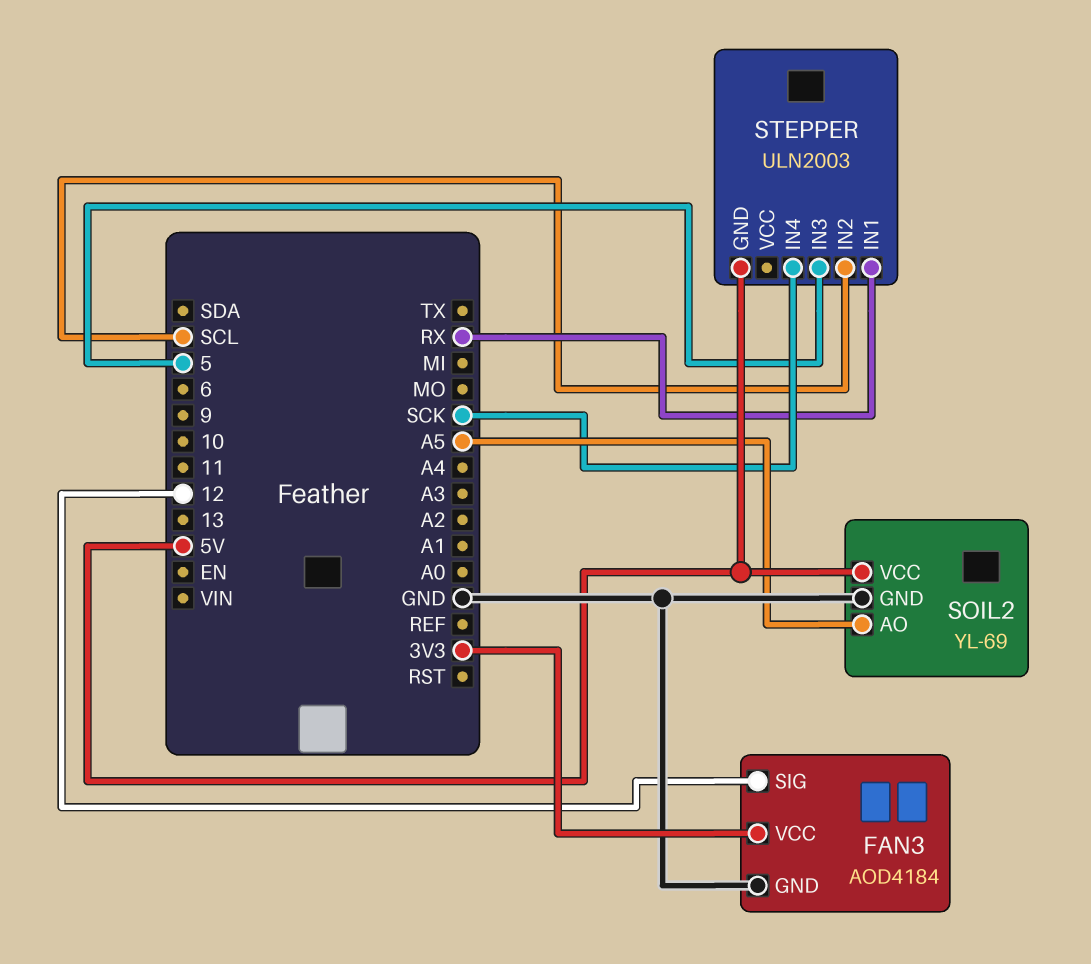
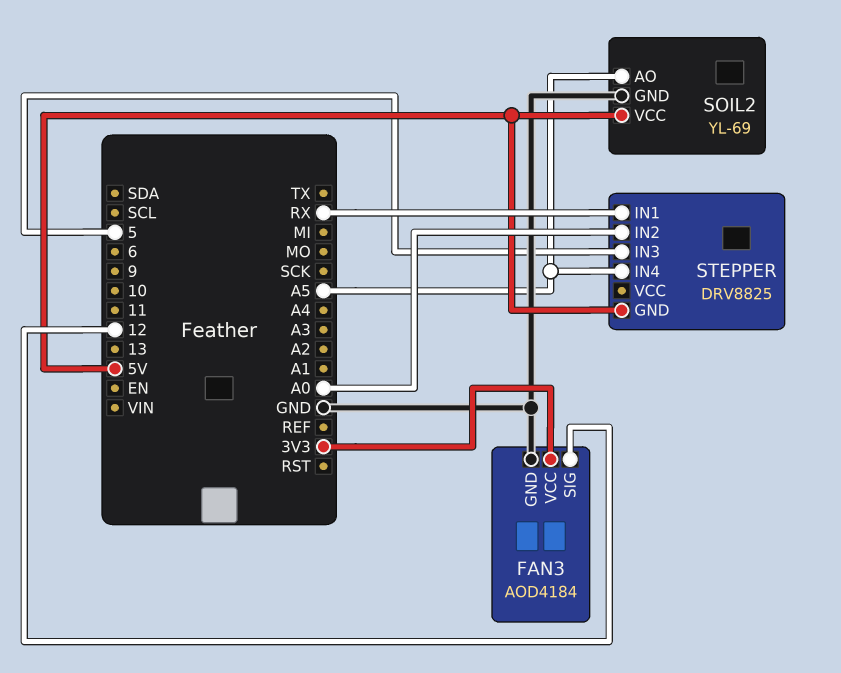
STEPPER: ULN2003 -> DRV8825
STEPPER pin IN2: SCL -> A0
STEPPER pin IN4: SCK -> A5

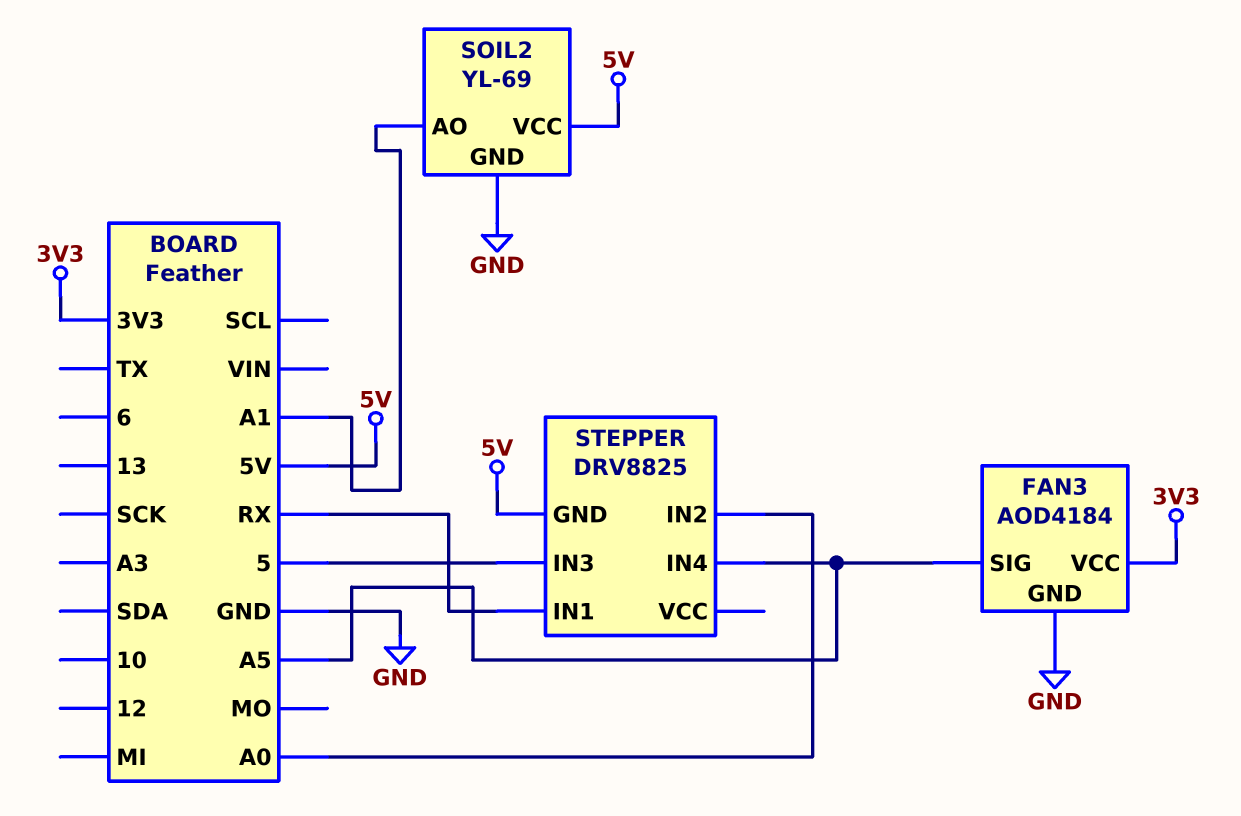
FAN3 pin SIG: 12 -> A5
SOIL2 pin AO: A5 -> A1

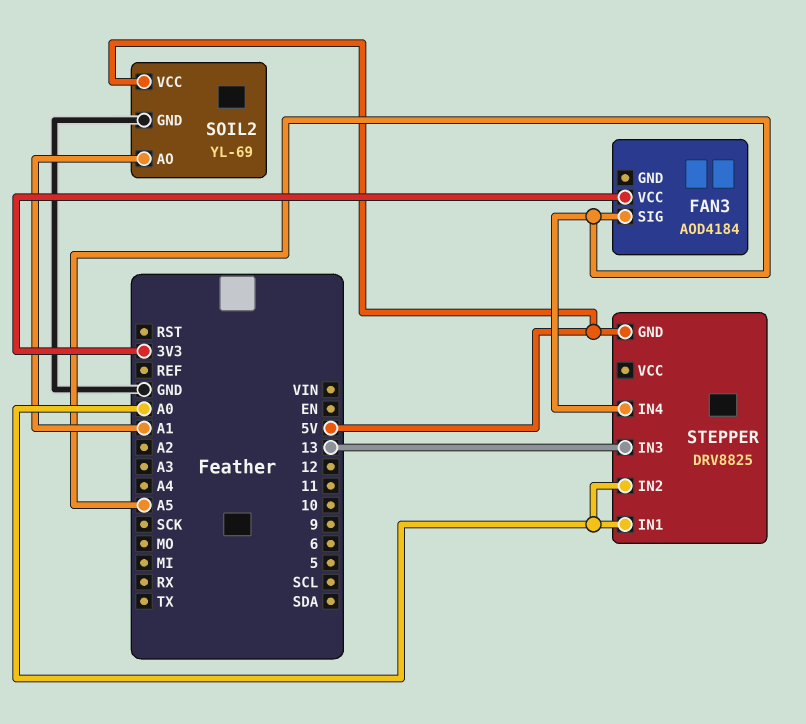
FAN3 pin GND: GND -> none
STEPPER pin IN1: RX -> A0
STEPPER pin IN3: 5 -> 13

